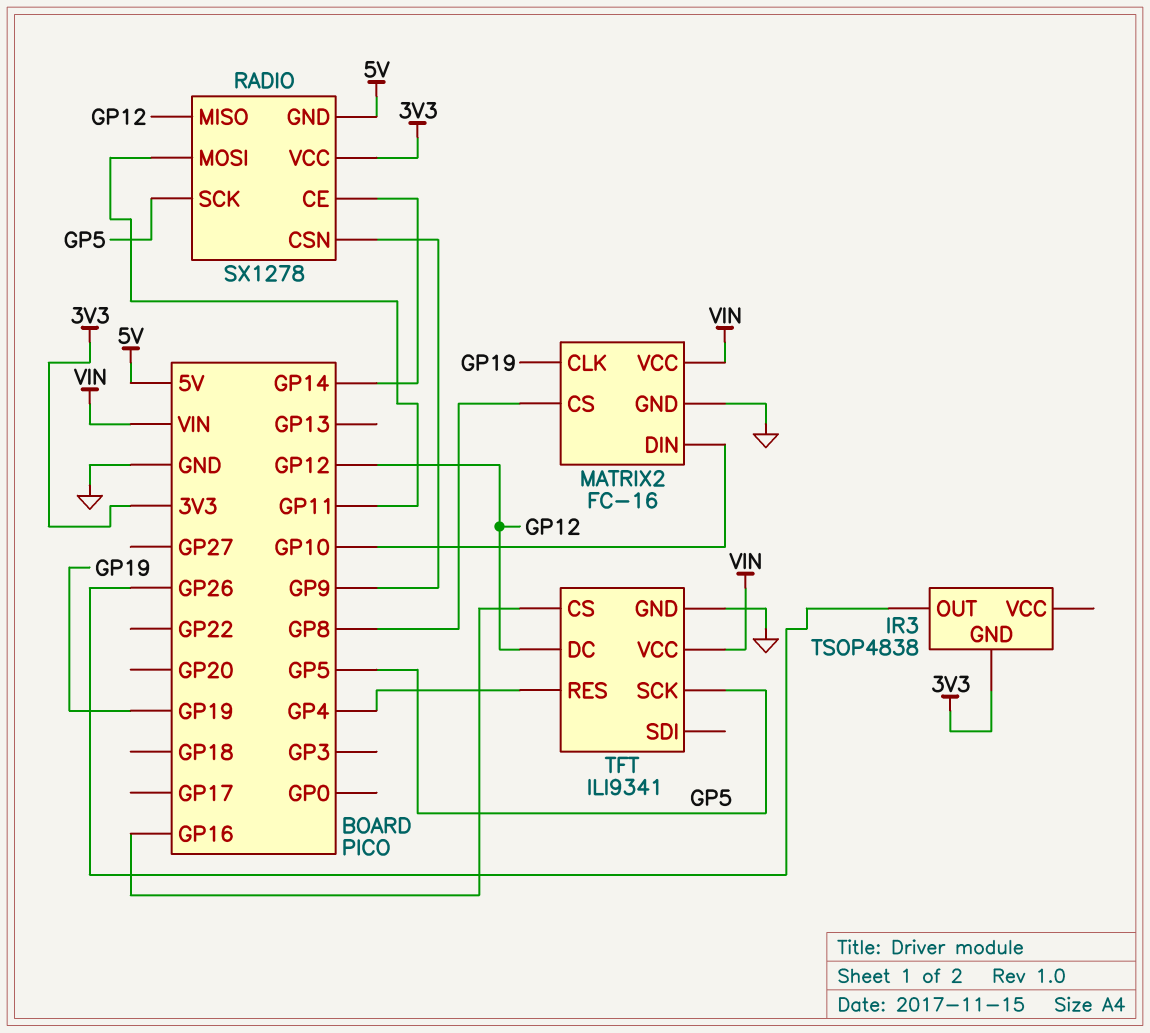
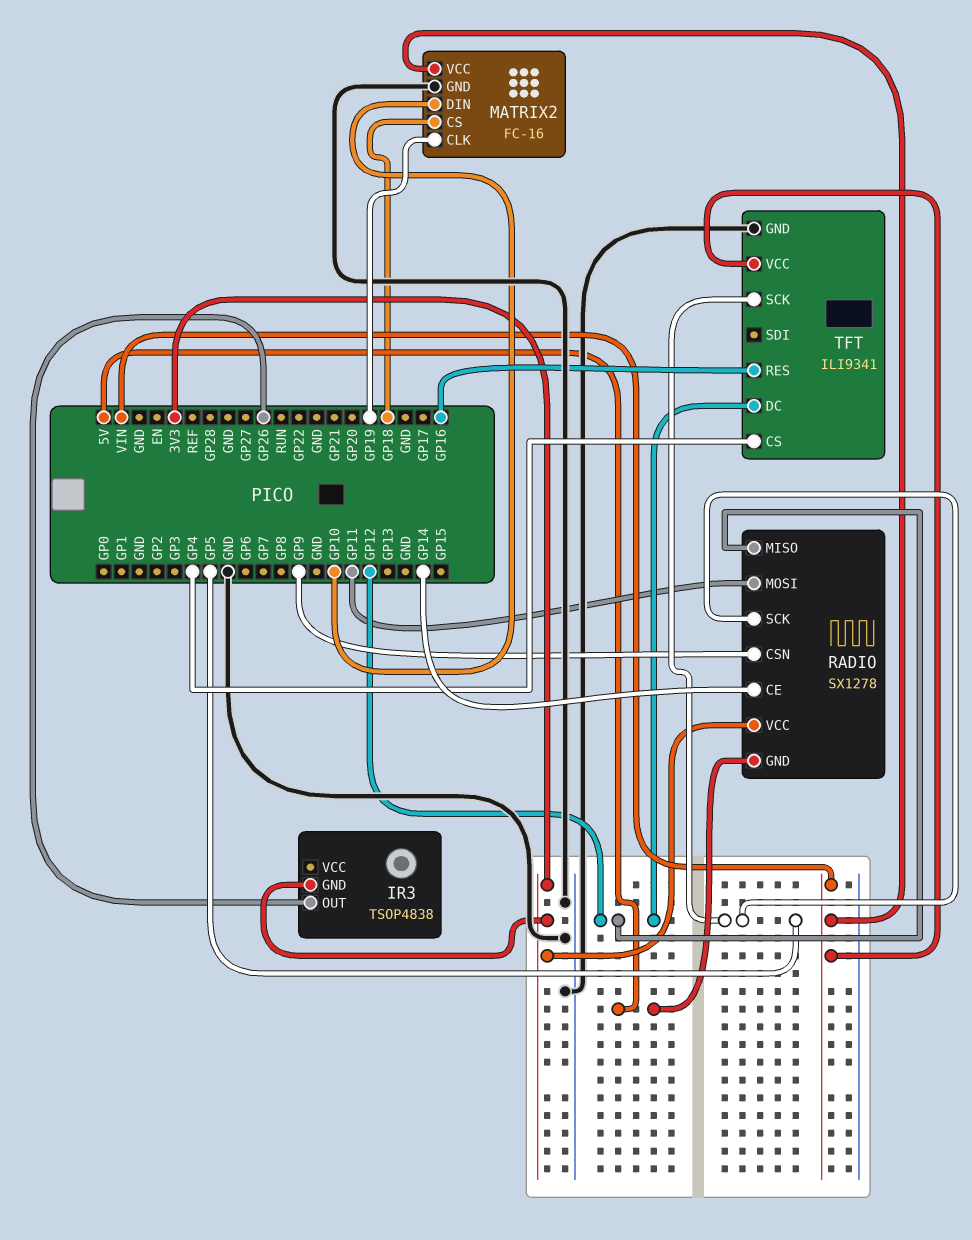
MATRIX2 pin CS: GP8 -> GP18
TFT pin CS: GP16 -> GP4
TFT pin RES: GP4 -> GP16

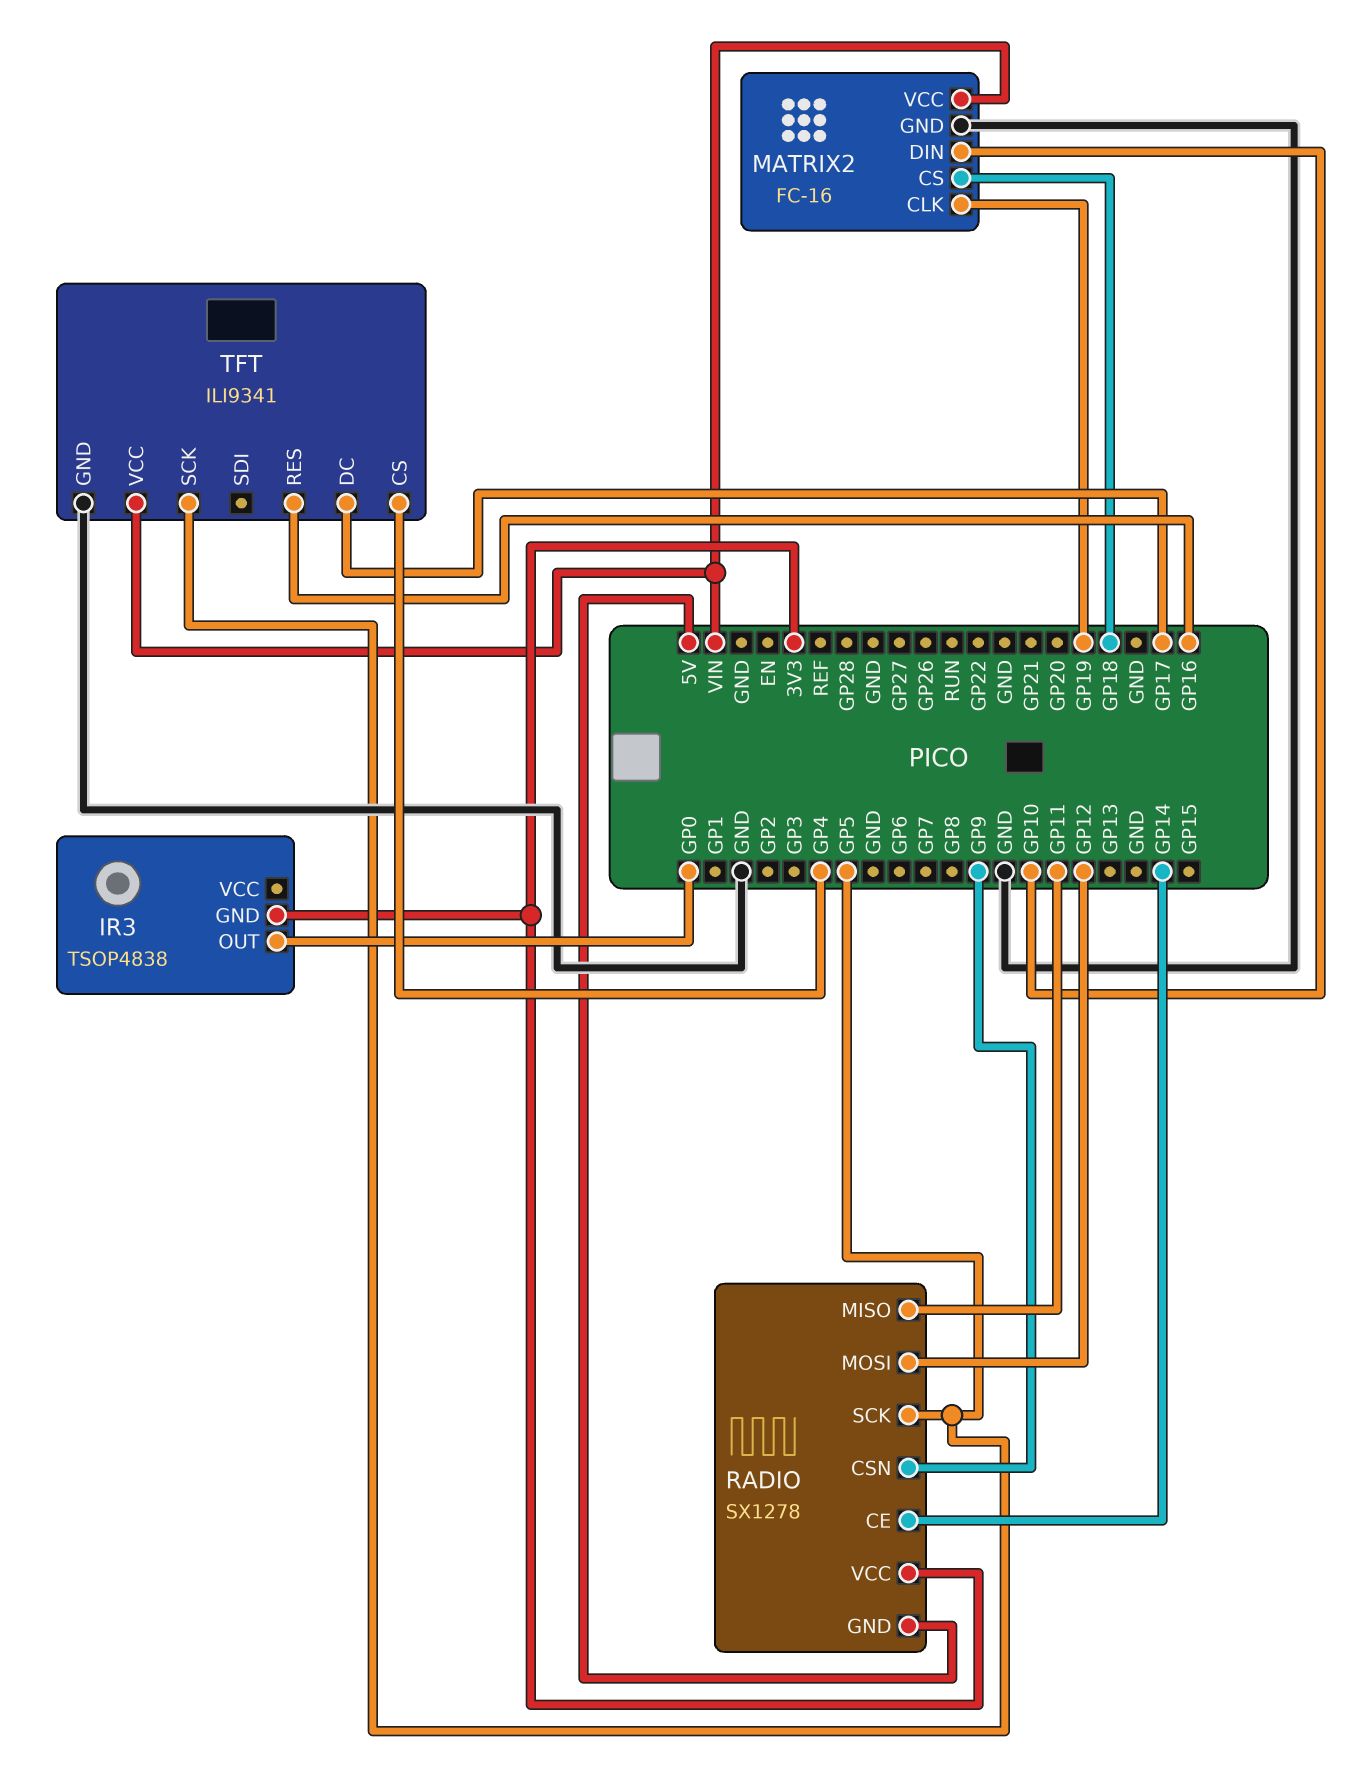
IR3 pin OUT: GP26 -> GP0
RADIO pin MISO: GP12 -> GP11
RADIO pin MOSI: GP11 -> GP12
TFT pin DC: GP12 -> GP17

